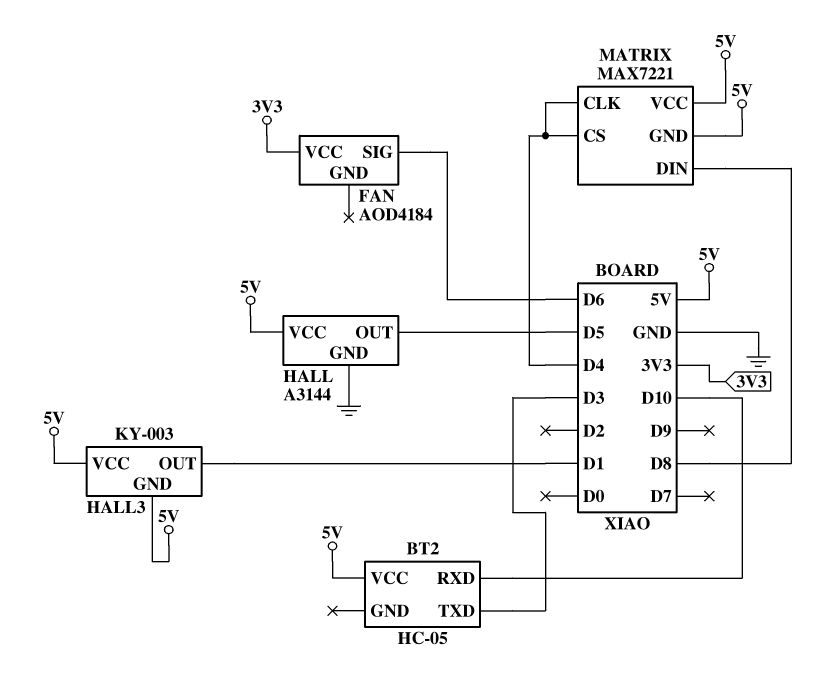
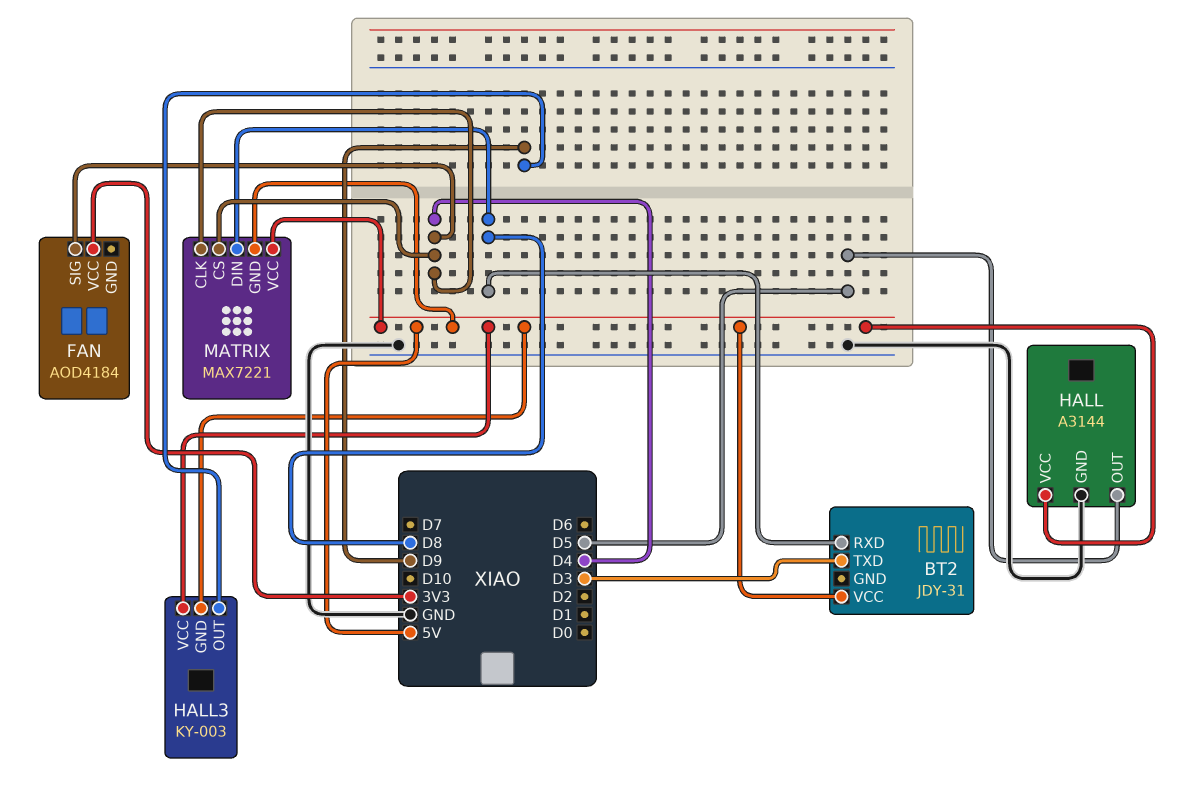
BT2: HC-05 -> JDY-31
BT2 pin RXD: D10 -> D8
FAN pin SIG: D6 -> D4
HALL3 pin OUT: D1 -> D9

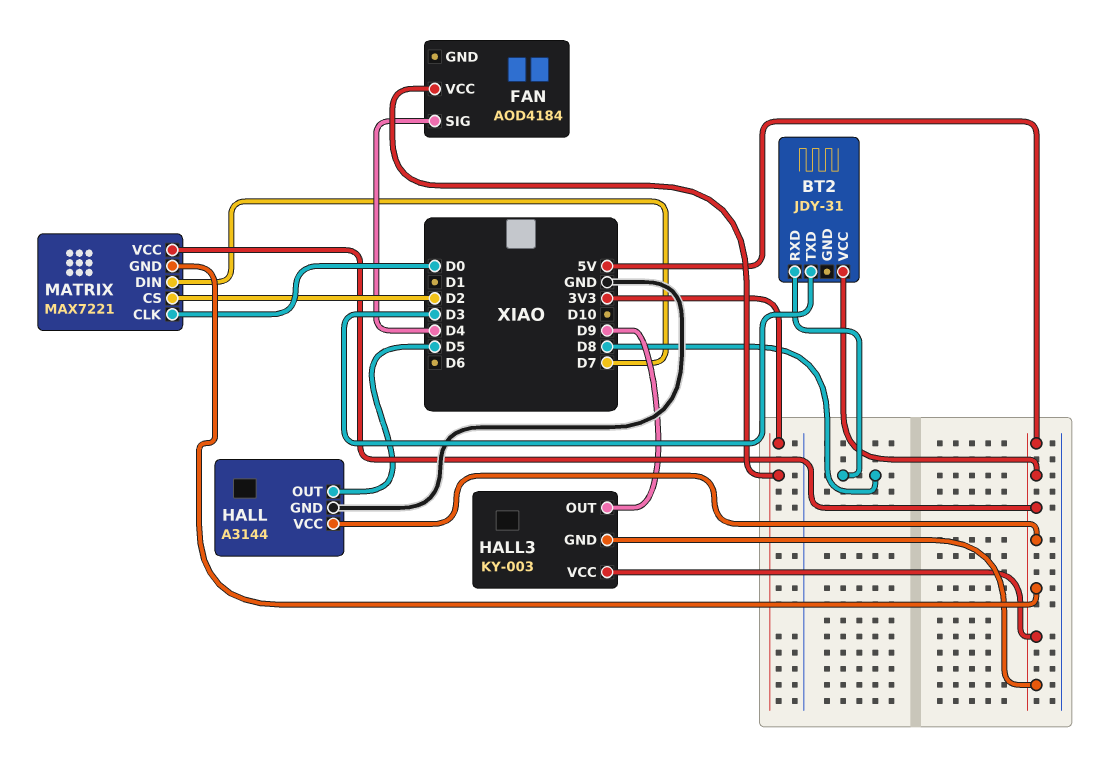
MATRIX pin CLK: D4 -> D0
MATRIX pin CS: D4 -> D2
MATRIX pin DIN: D8 -> D7

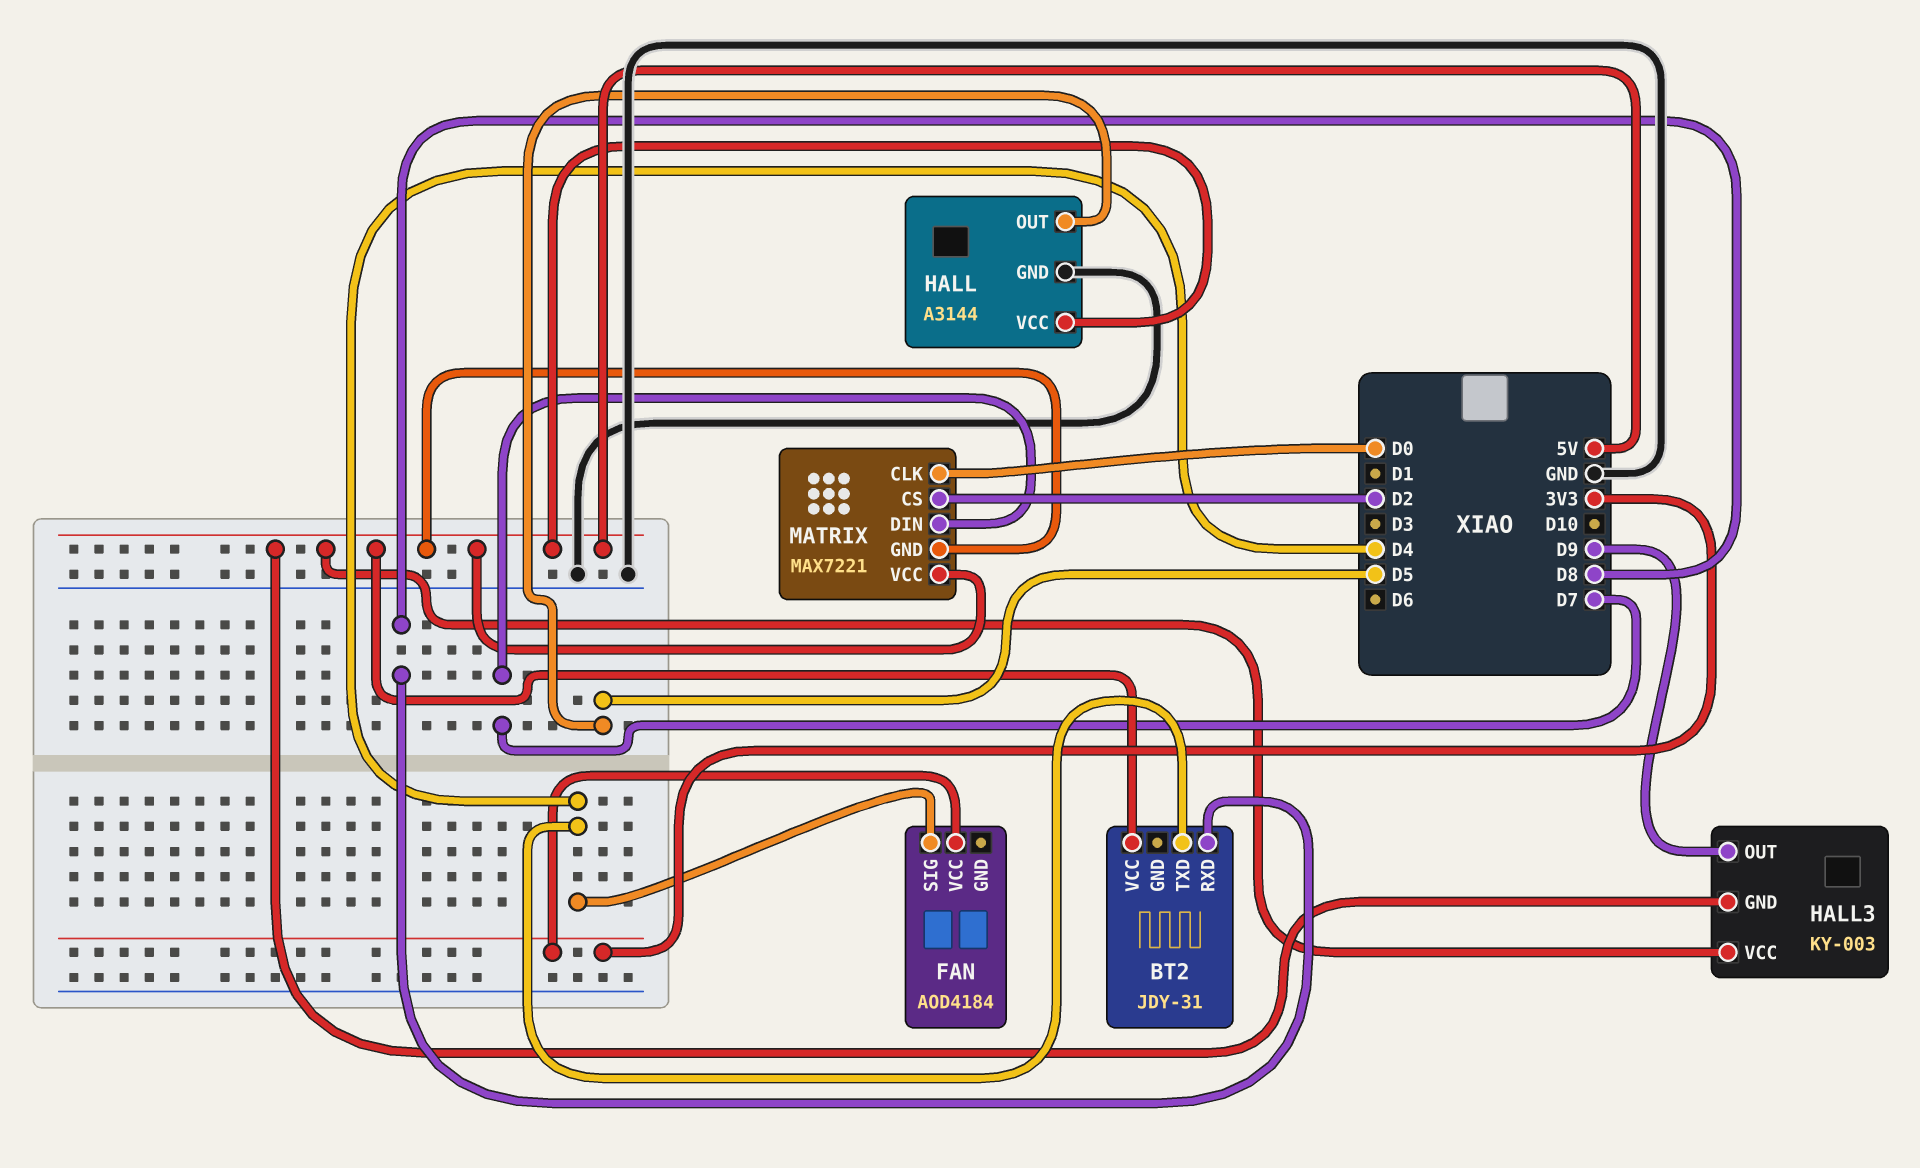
BT2 pin TXD: D3 -> D4

